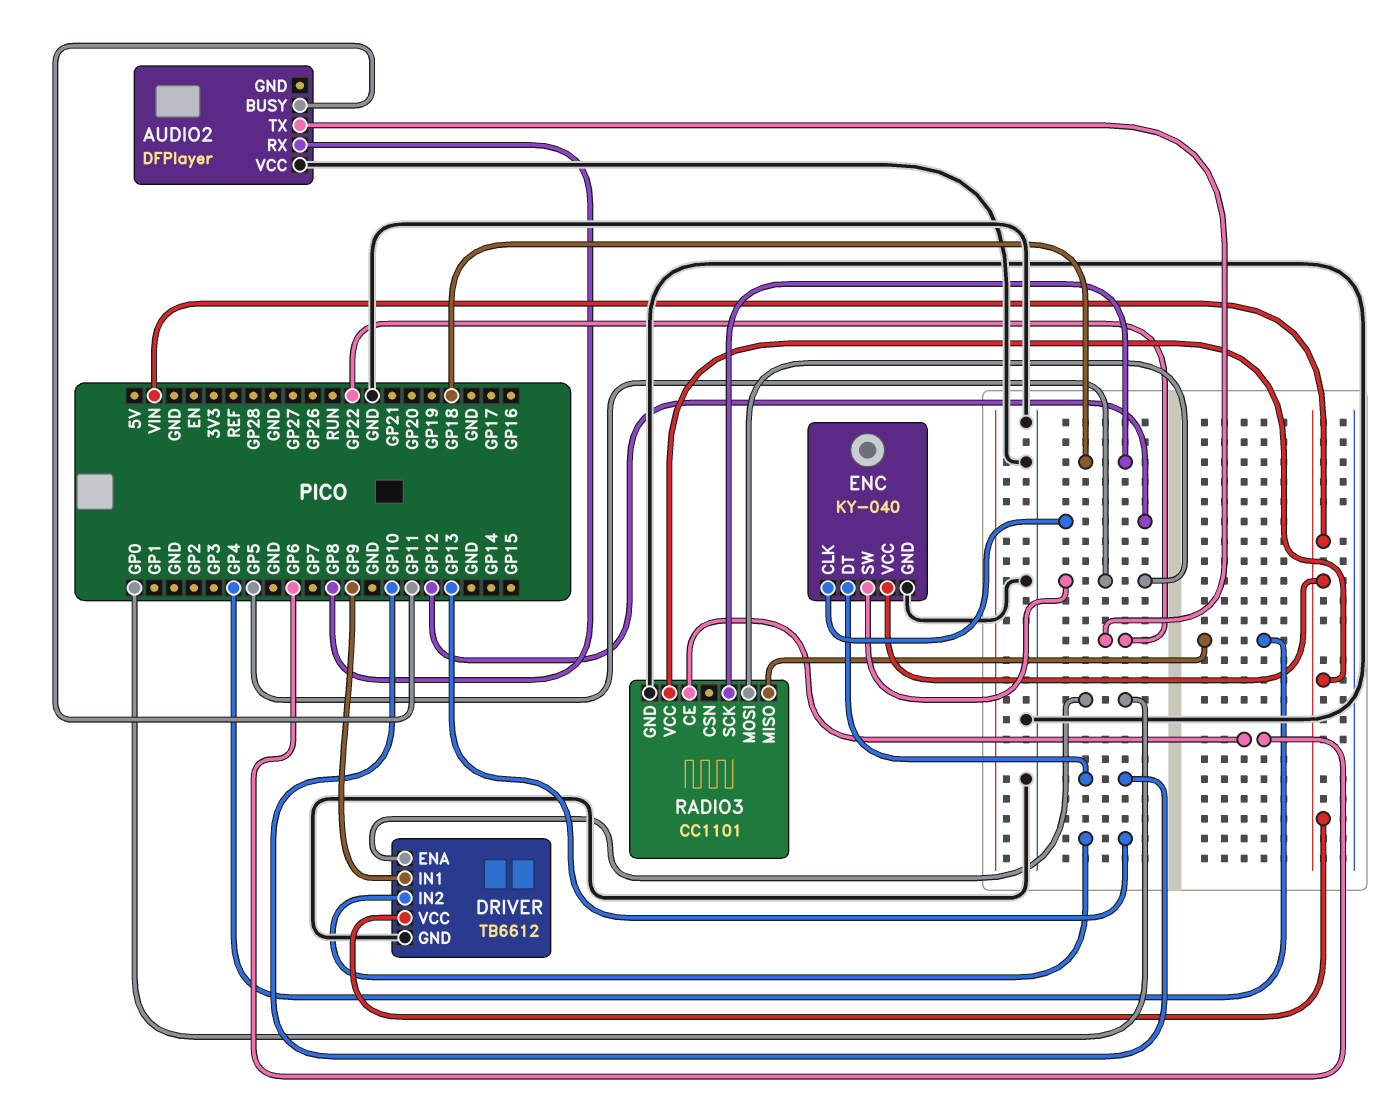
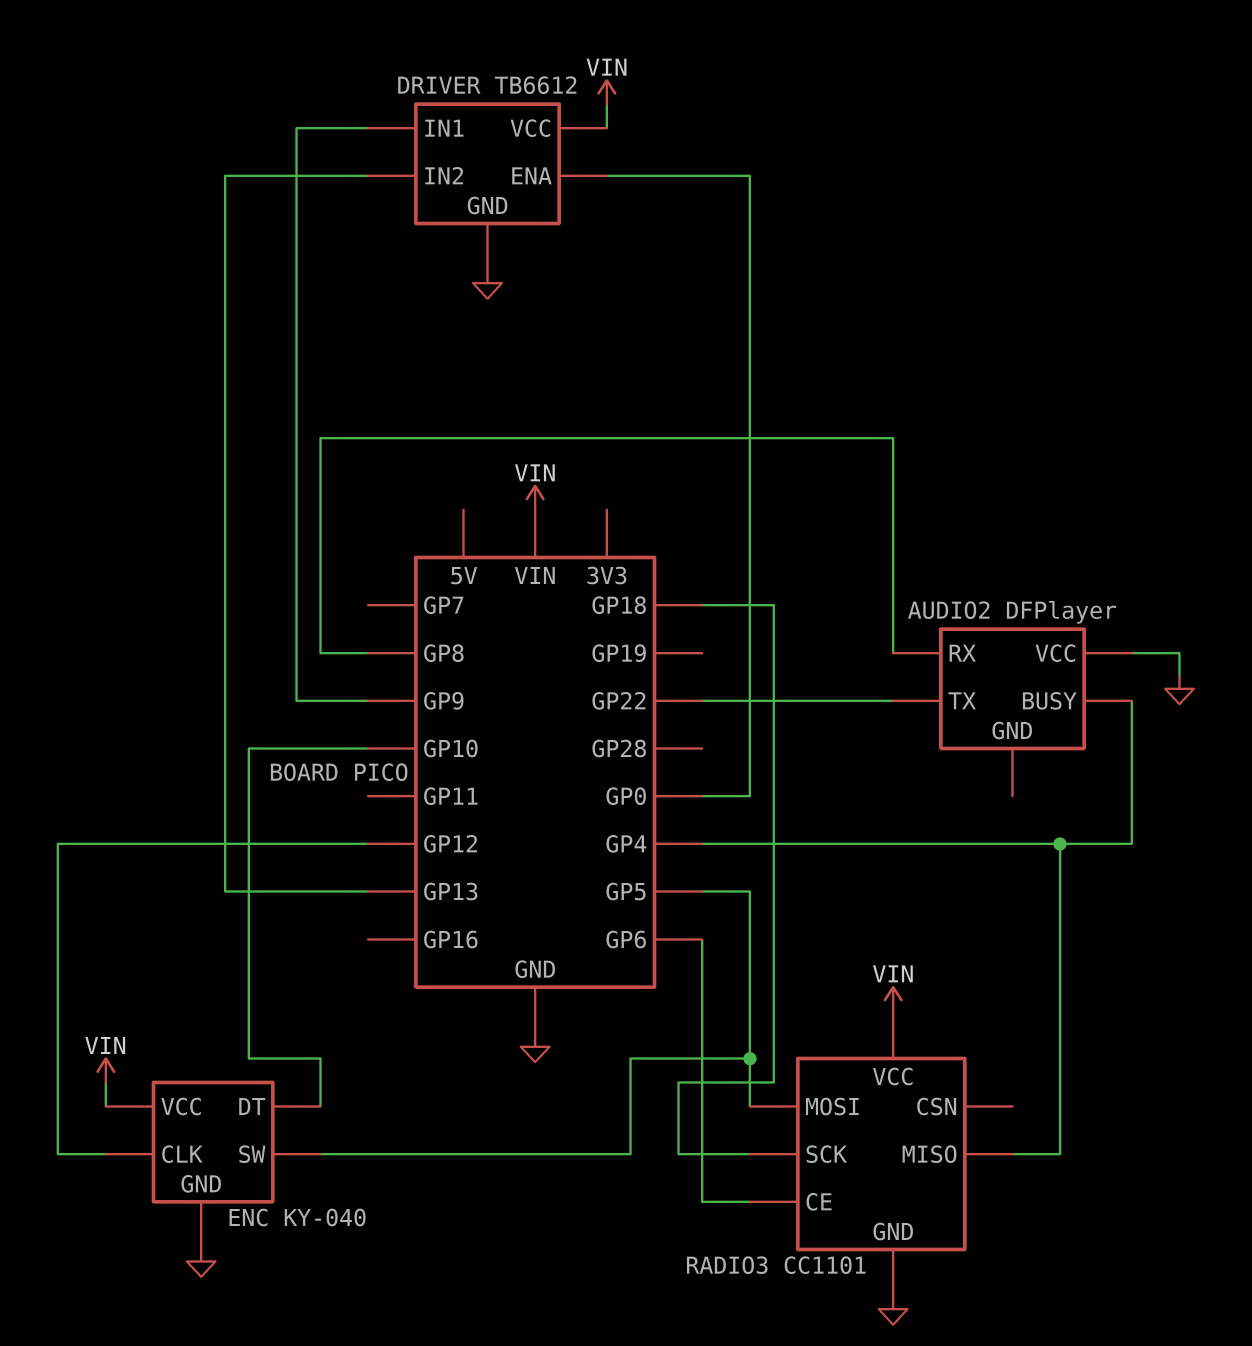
AUDIO2 pin BUSY: GP11 -> GP4

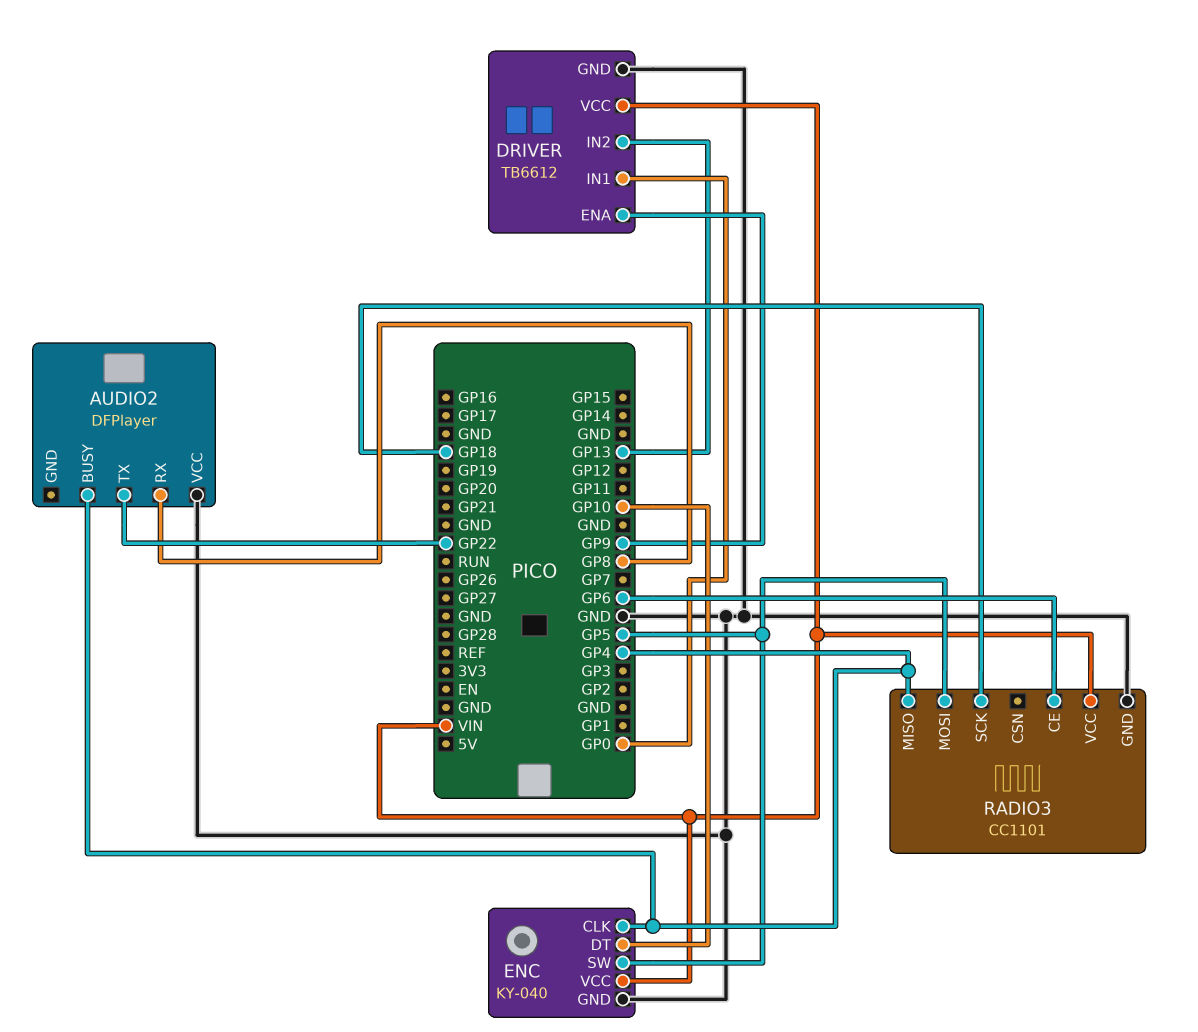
DRIVER pin ENA: GP0 -> GP9
DRIVER pin IN1: GP9 -> GP0
ENC pin CLK: GP12 -> GP4

